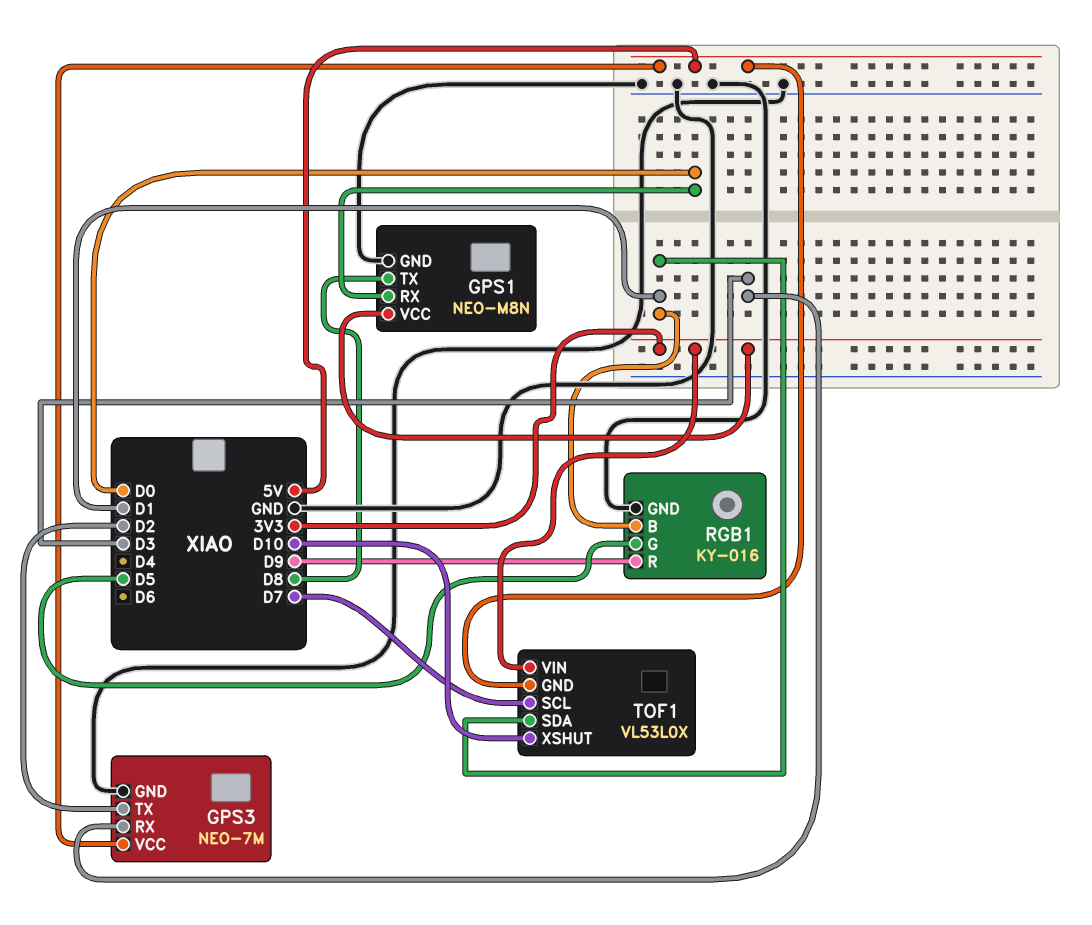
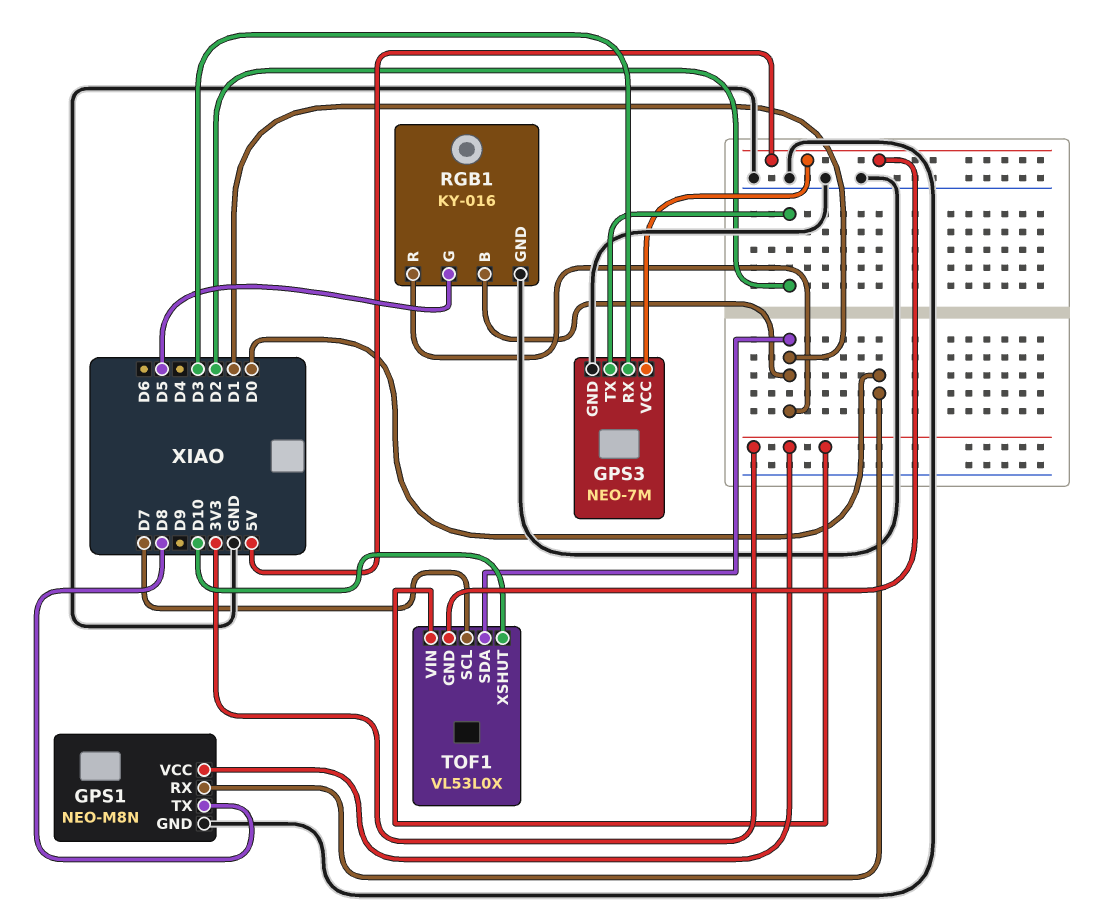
RGB1 pin R: D9 -> D1

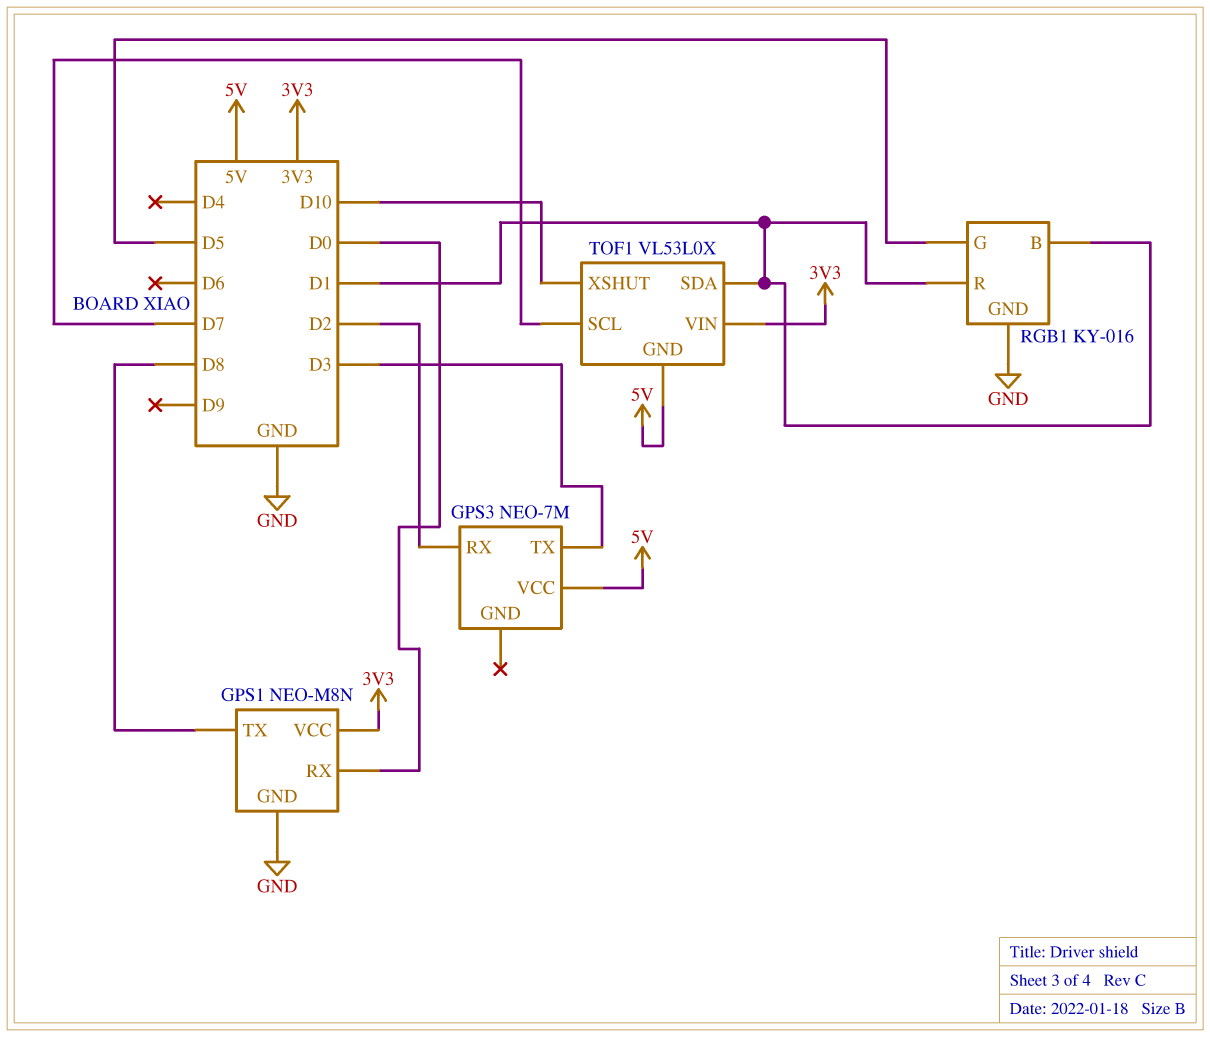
GPS3 pin GND: GND -> none
GPS3 pin RX: D3 -> D2
GPS3 pin TX: D2 -> D3

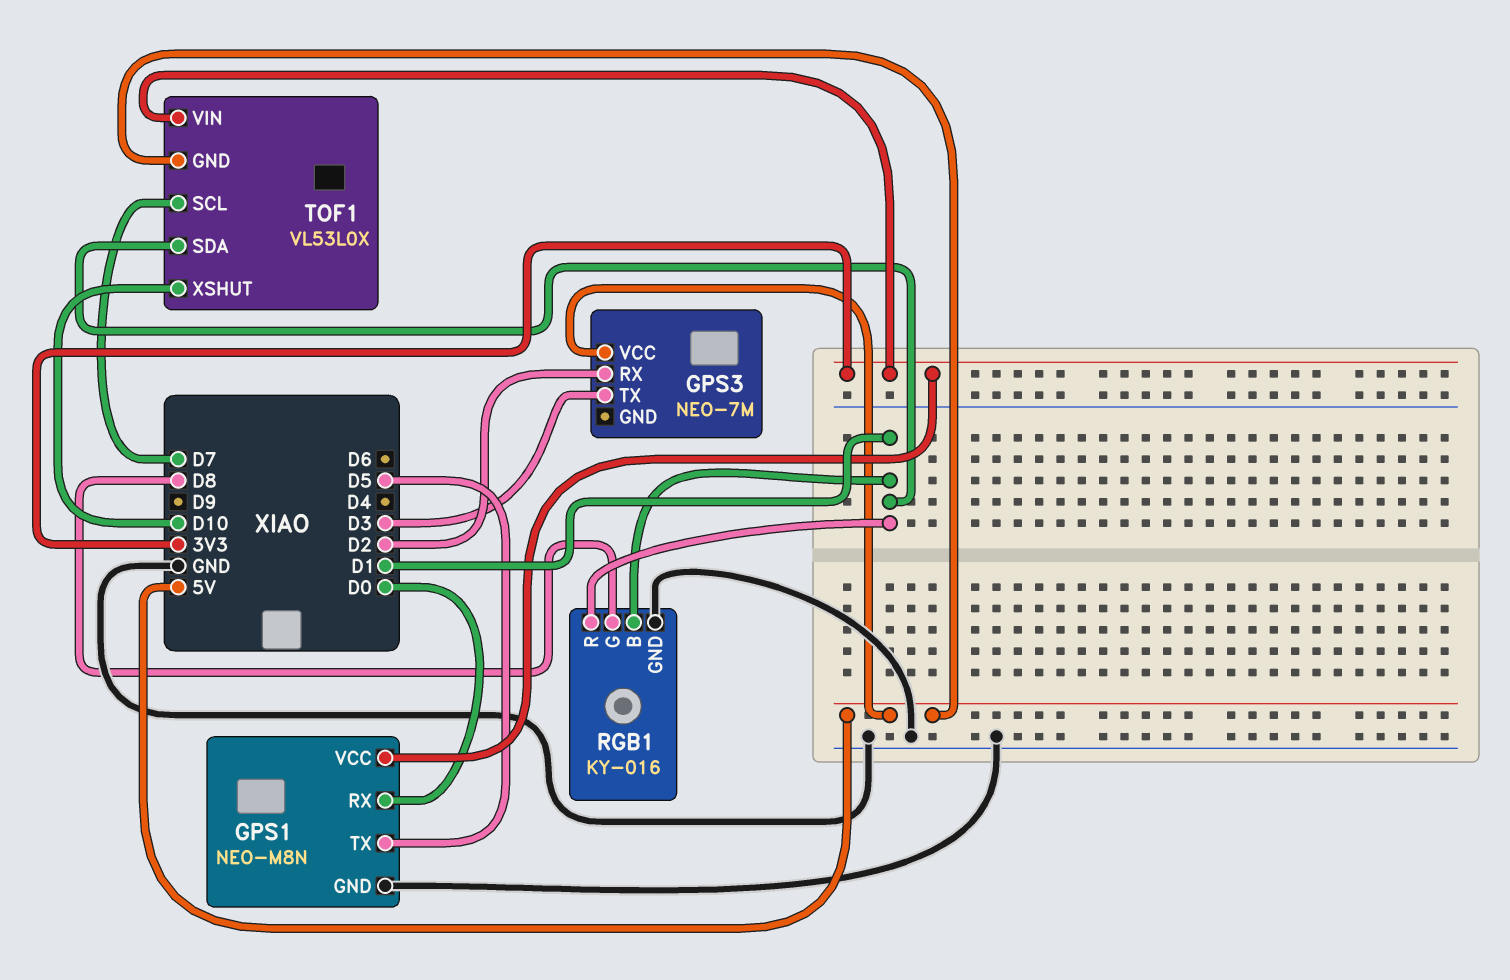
GPS1 pin TX: D8 -> D5
RGB1 pin G: D5 -> D8

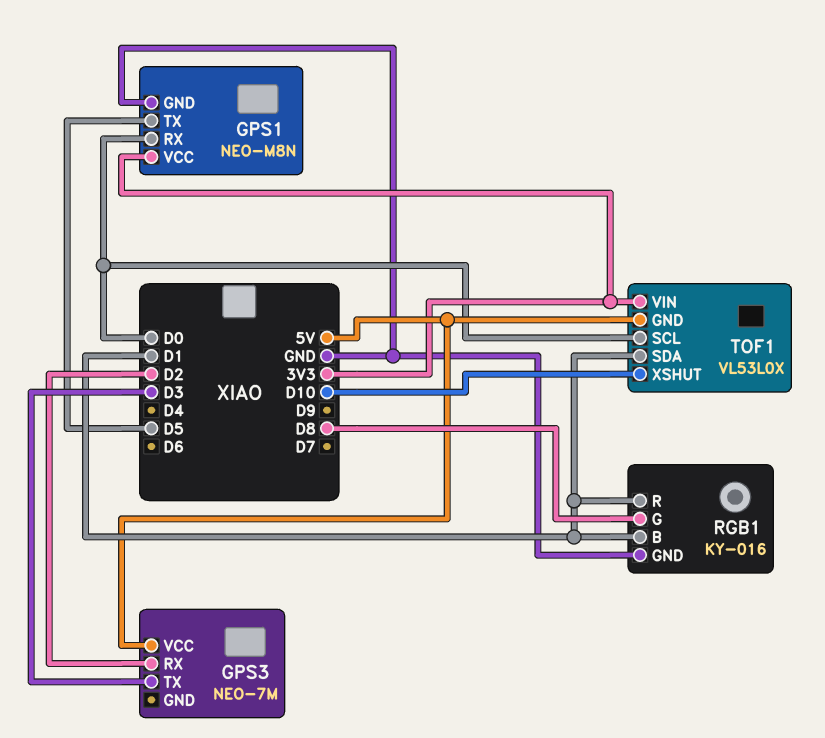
TOF1 pin SCL: D7 -> D0

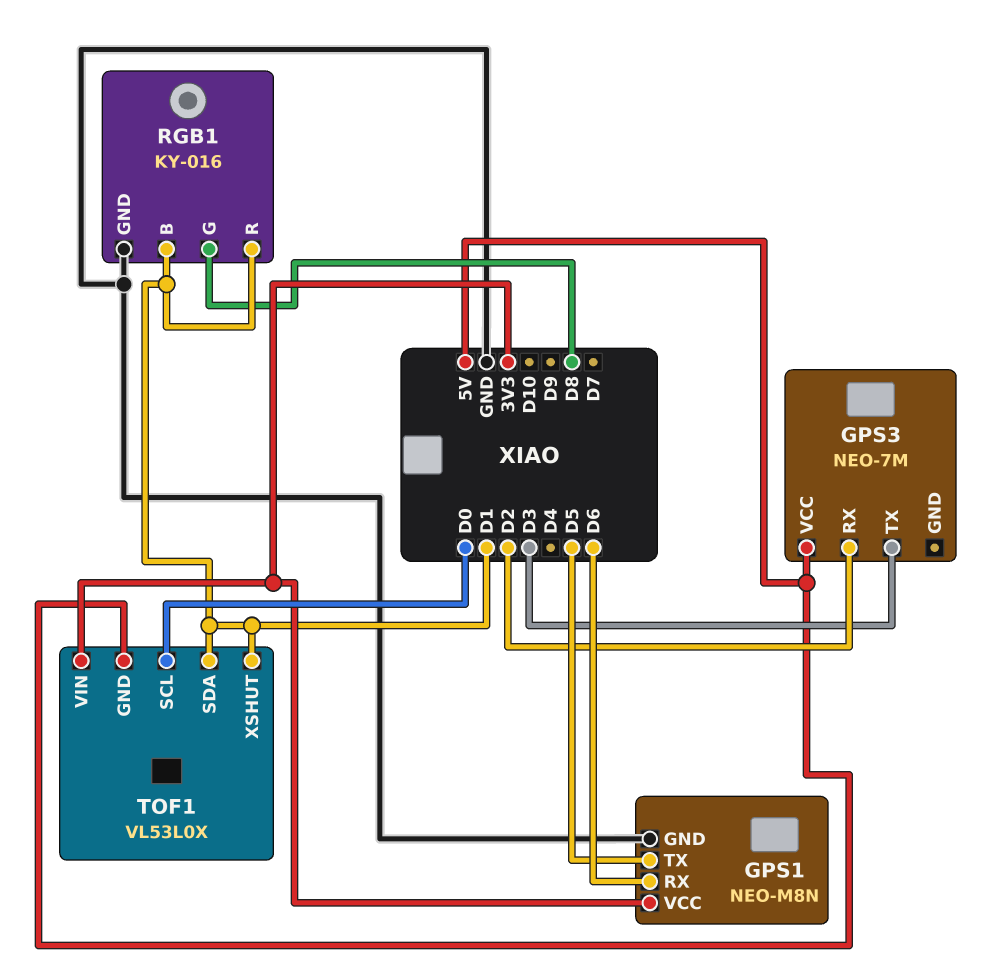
GPS1 pin RX: D0 -> D6
TOF1 pin XSHUT: D10 -> D1

